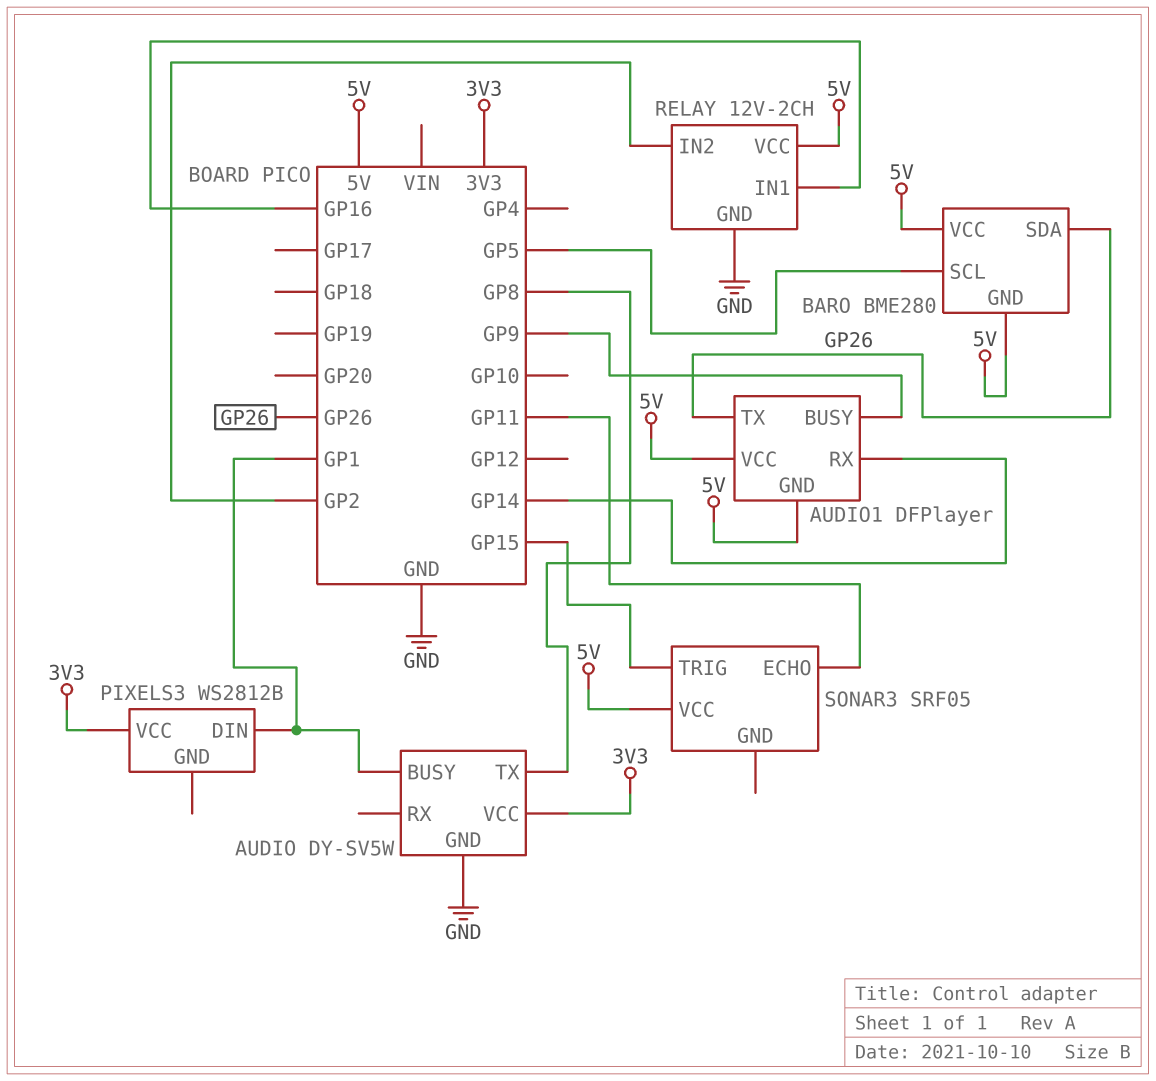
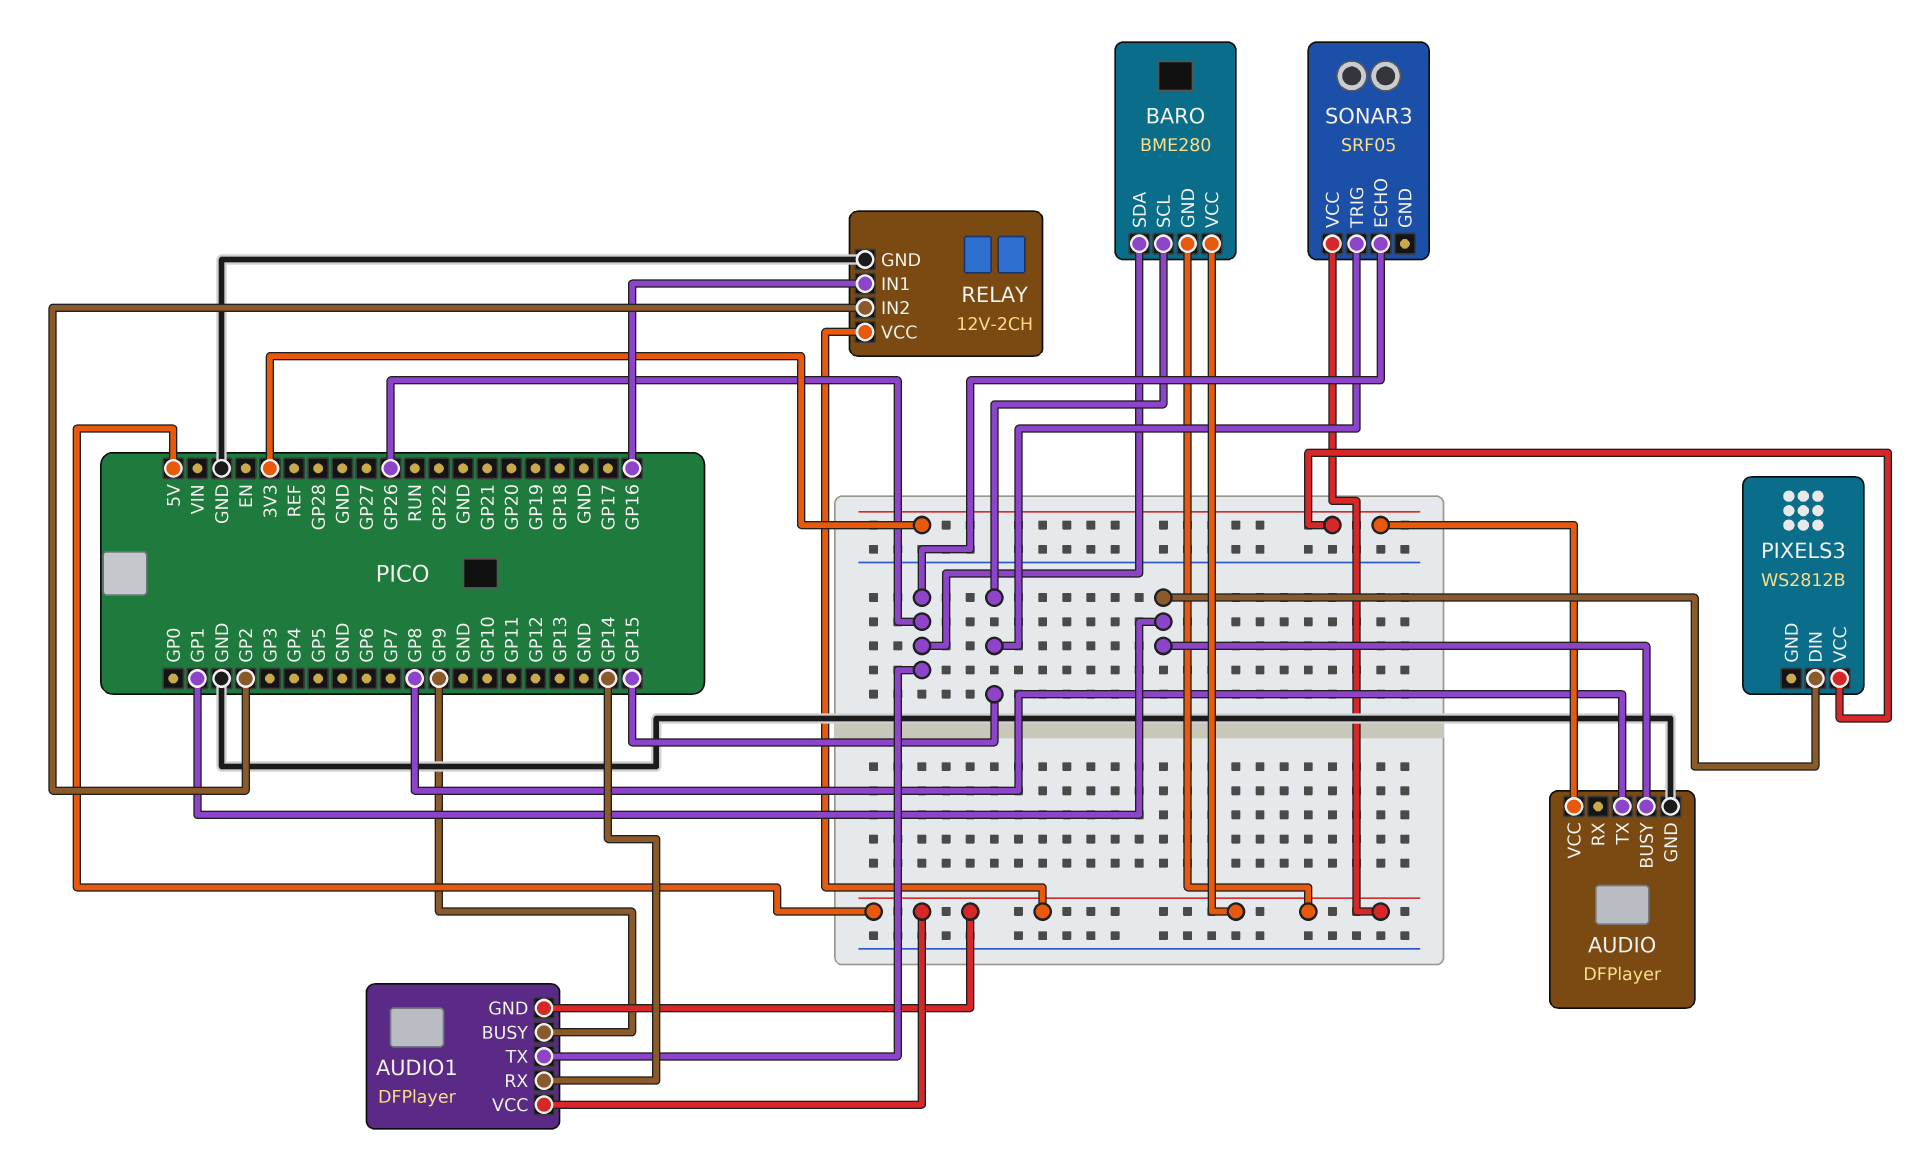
AUDIO: DY-SV5W -> DFPlayer
BARO pin SCL: GP5 -> GP15
SONAR3 pin ECHO: GP11 -> GP26

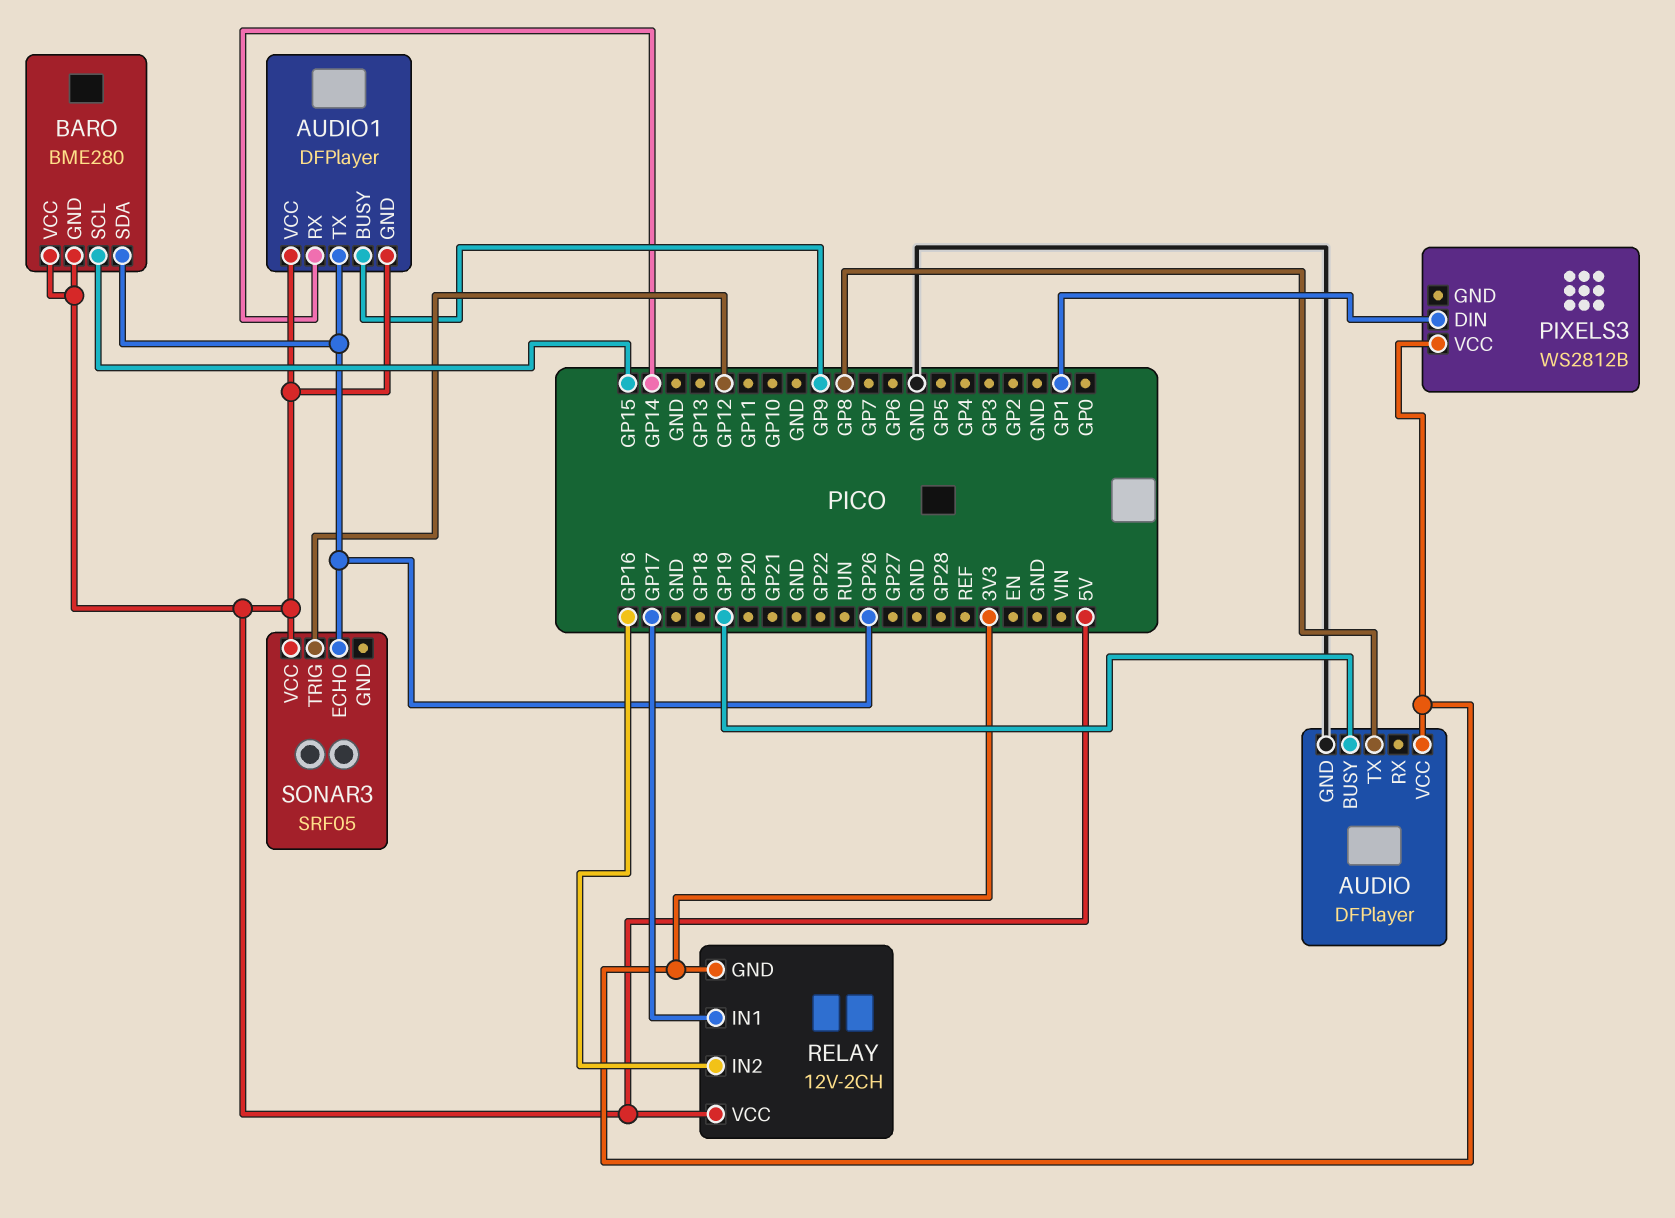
AUDIO pin BUSY: GP1 -> GP19
RELAY pin GND: GND -> 3V3
RELAY pin IN1: GP16 -> GP17
RELAY pin IN2: GP2 -> GP16
SONAR3 pin TRIG: GP15 -> GP12

